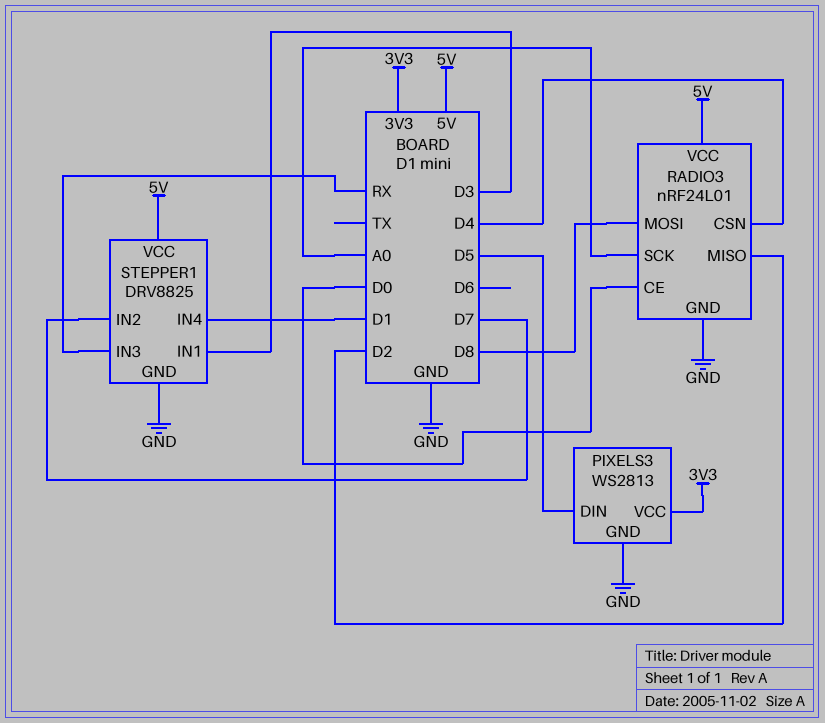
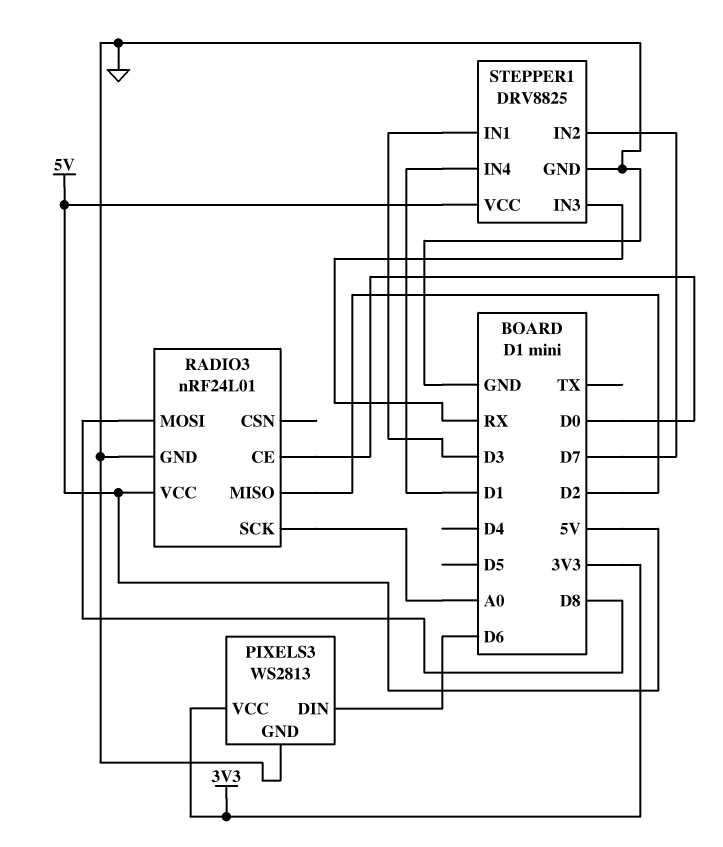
PIXELS3 pin DIN: D5 -> D6
RADIO3 pin CSN: D4 -> none

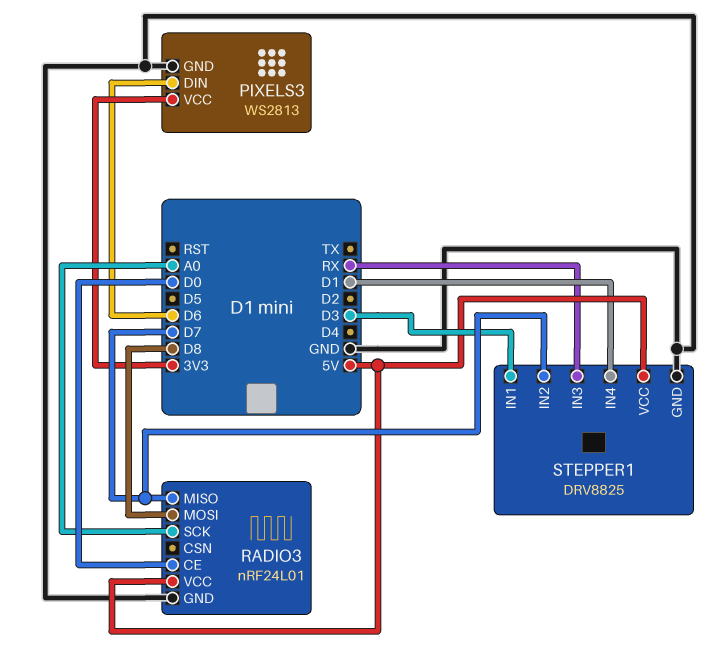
RADIO3 pin MISO: D2 -> D7

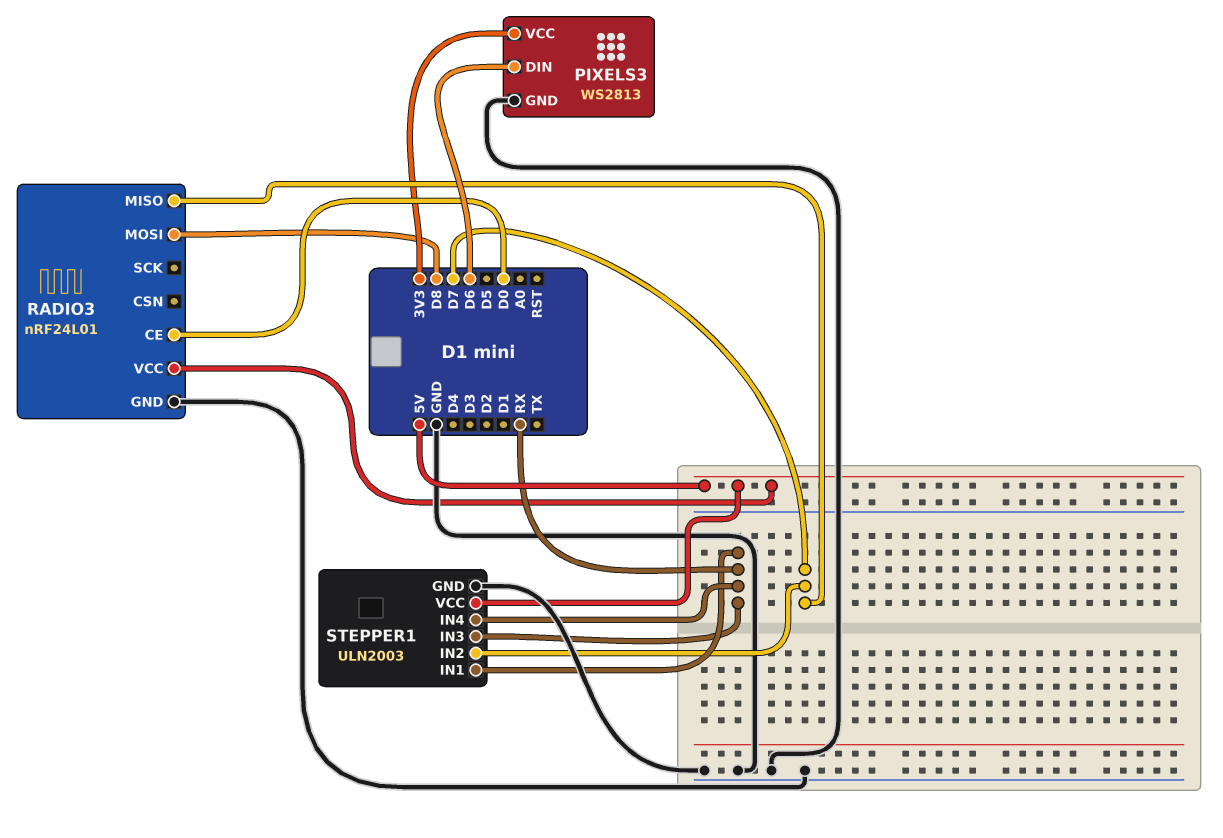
RADIO3 pin SCK: A0 -> none
STEPPER1: DRV8825 -> ULN2003
STEPPER1 pin IN1: D3 -> RX
STEPPER1 pin IN4: D1 -> RX

